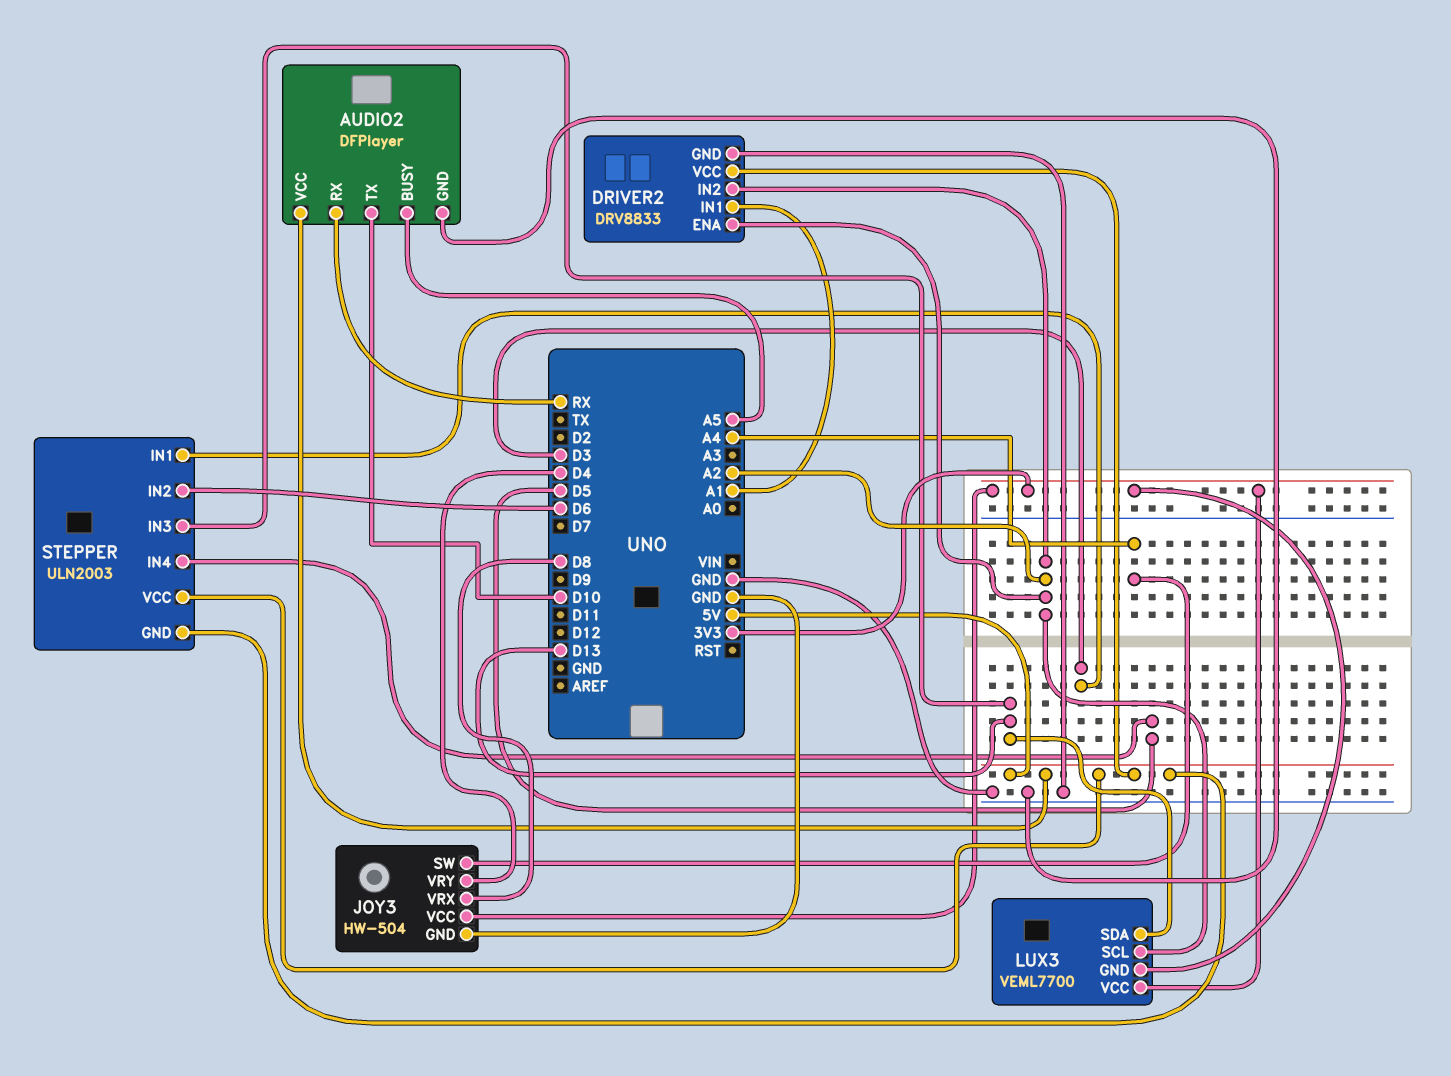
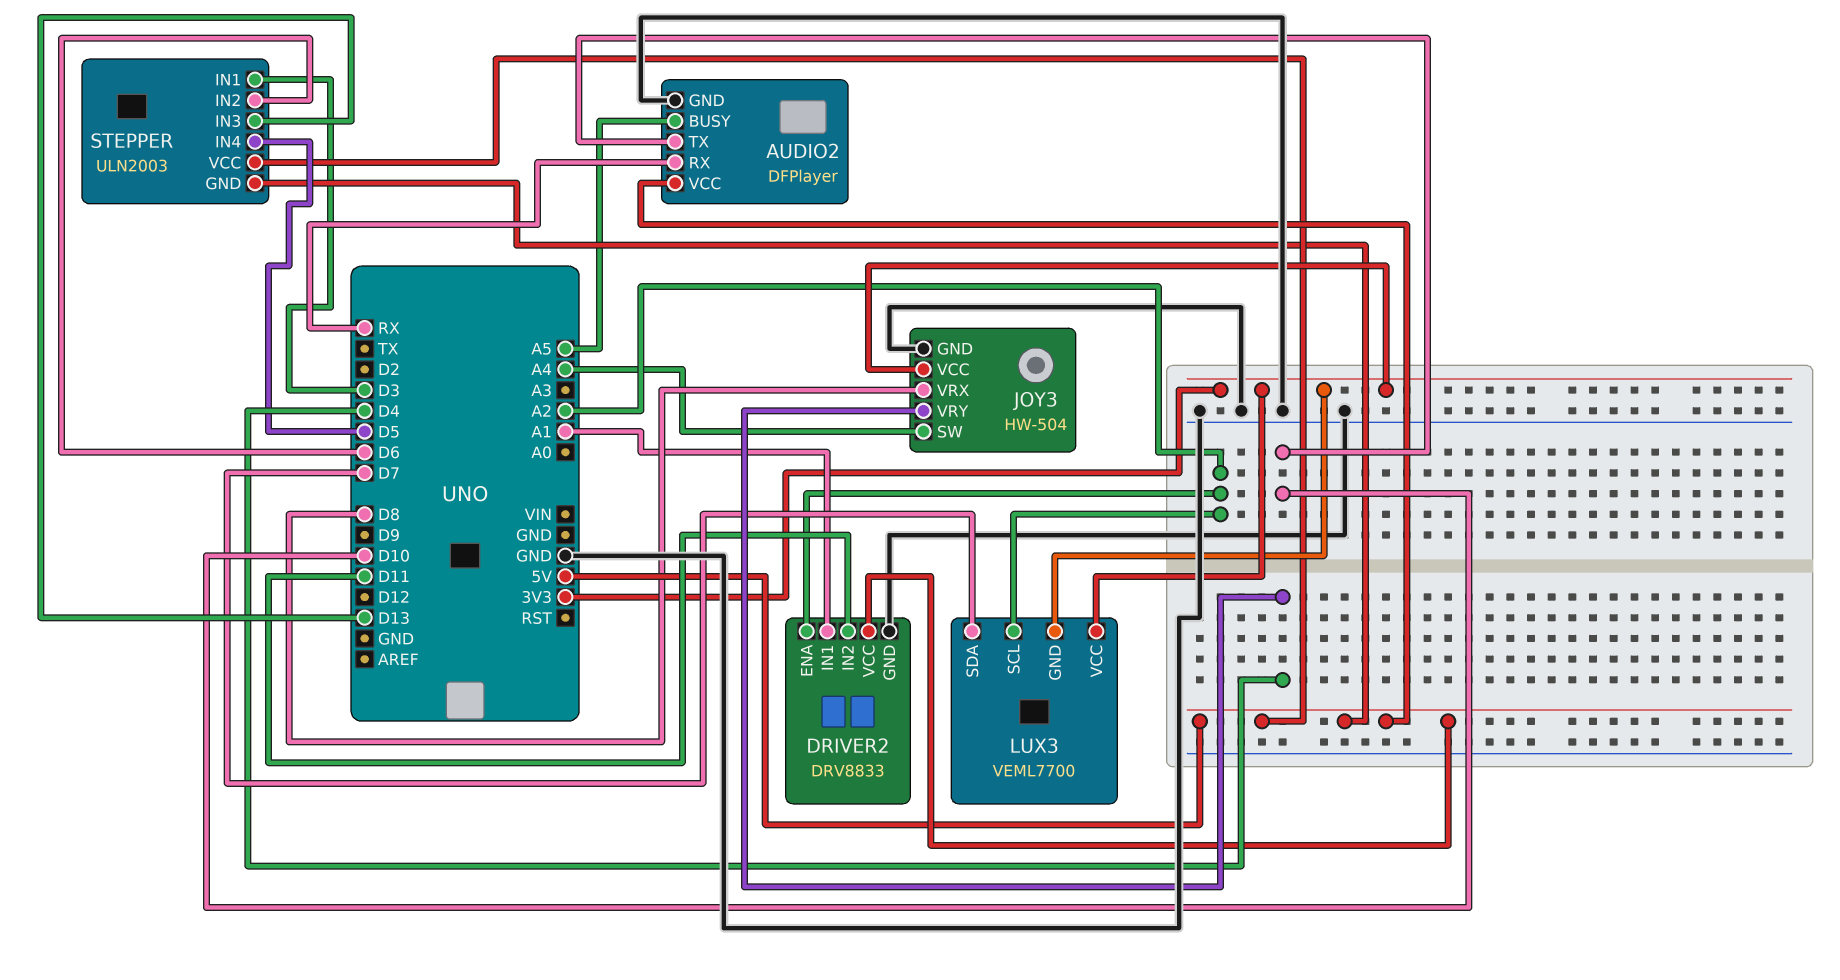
DRIVER2 pin IN2: A2 -> D11
LUX3 pin SDA: D13 -> D7

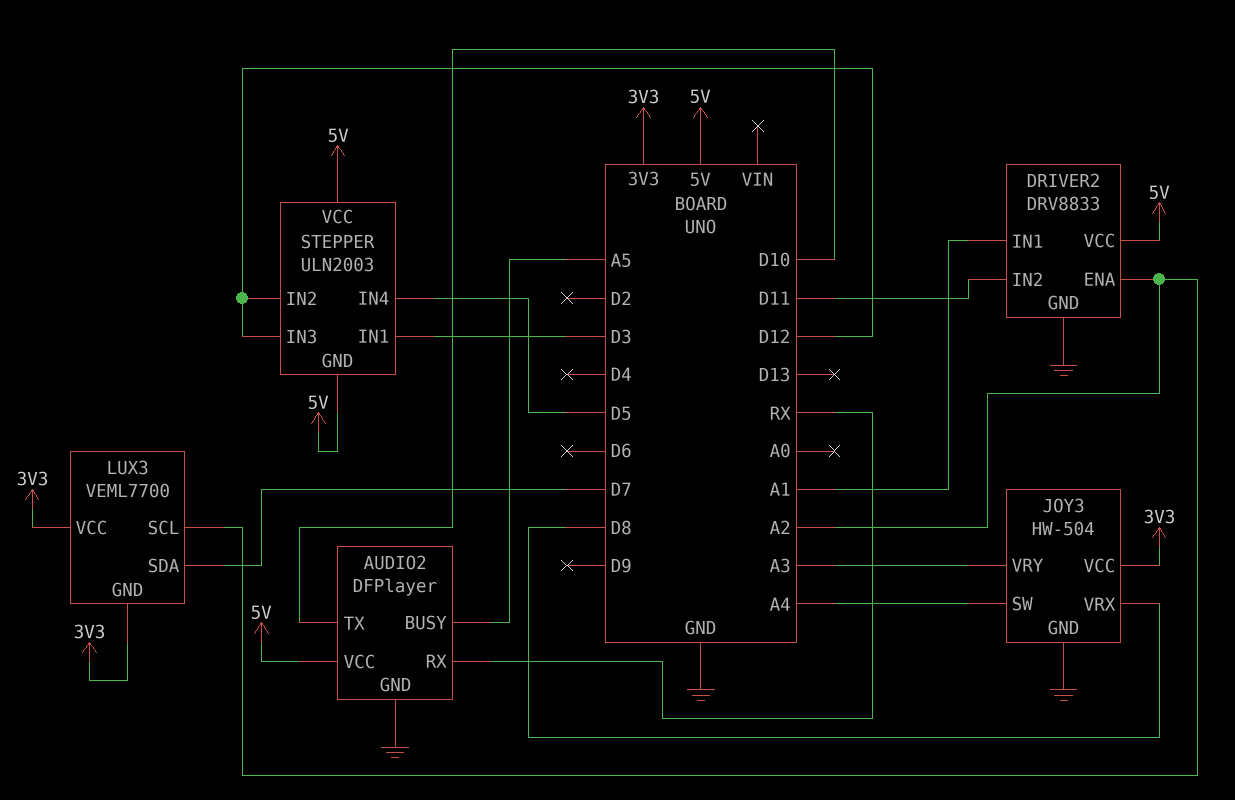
JOY3 pin VRY: D4 -> A3
STEPPER pin IN2: D6 -> D12
STEPPER pin IN3: D13 -> D12

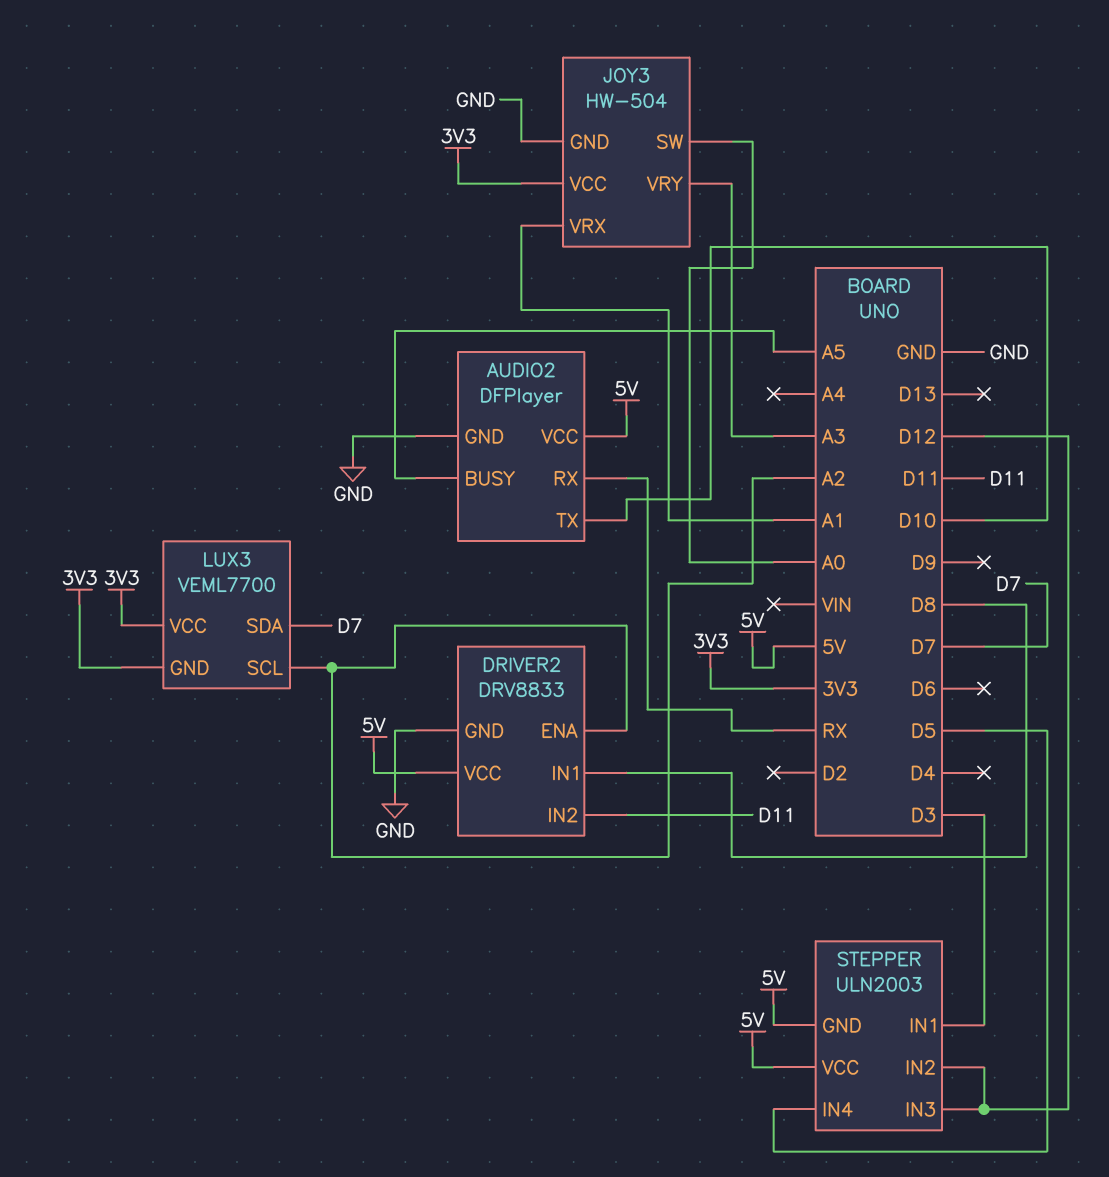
DRIVER2 pin IN1: A1 -> D8
JOY3 pin SW: A4 -> A0
JOY3 pin VRX: D8 -> A1

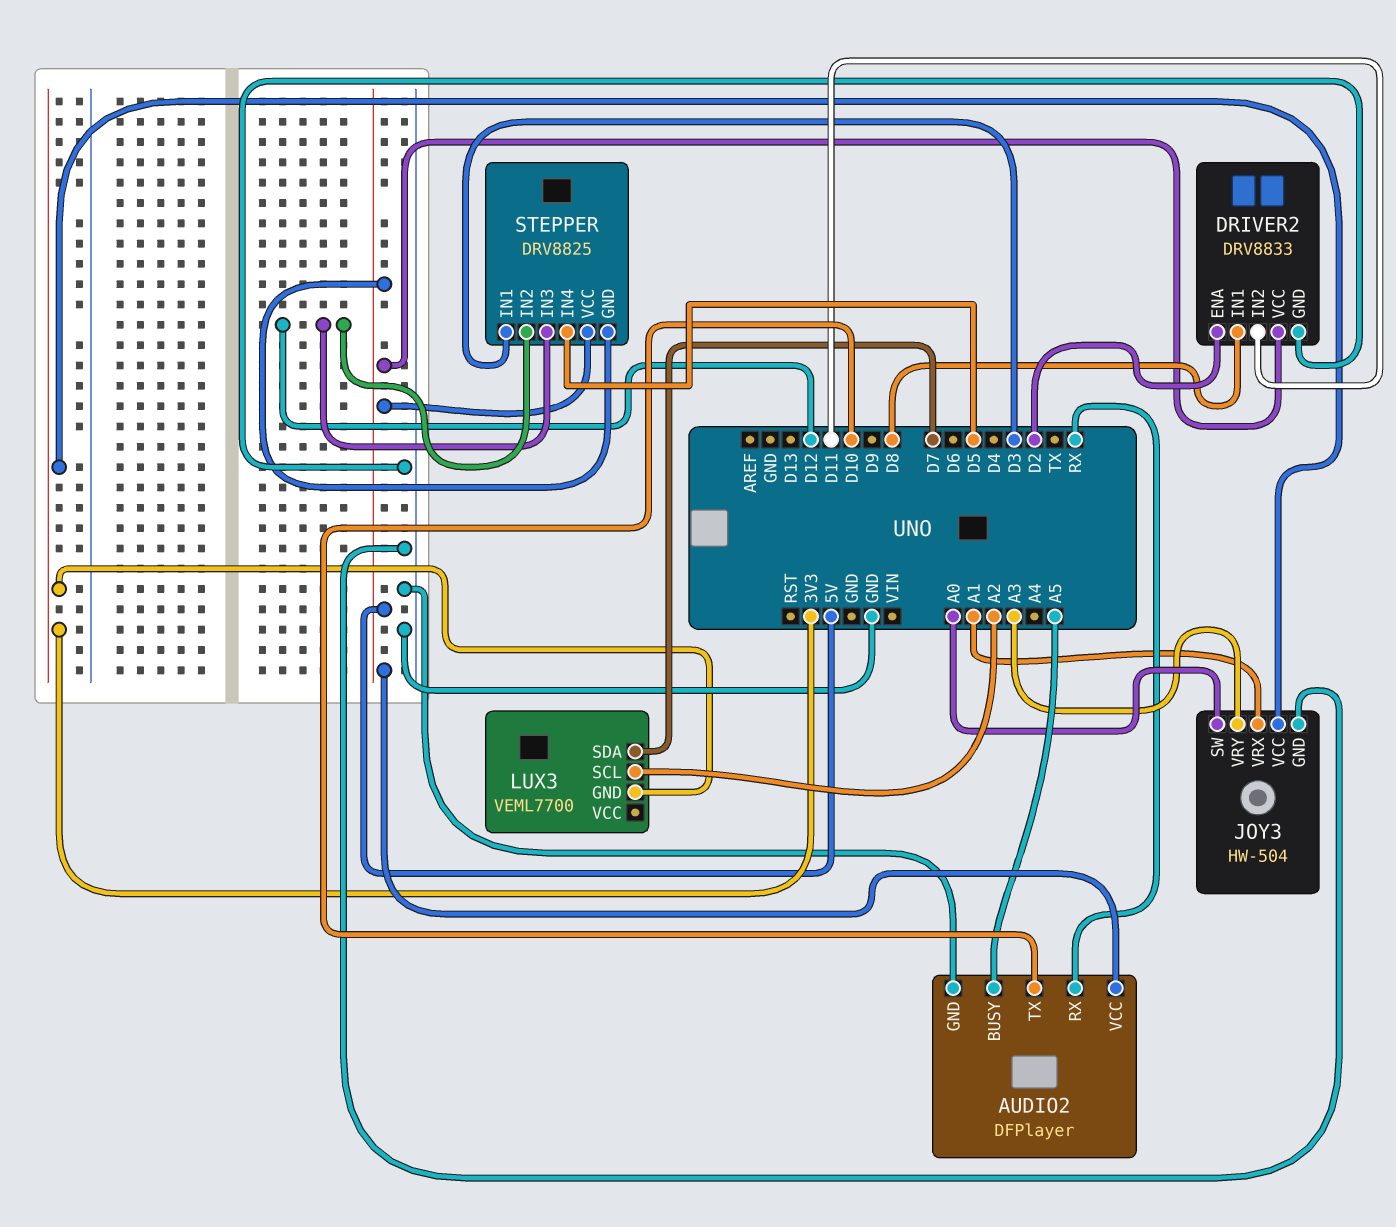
DRIVER2 pin ENA: A2 -> D2
LUX3 pin VCC: 3V3 -> none
STEPPER: ULN2003 -> DRV8825

